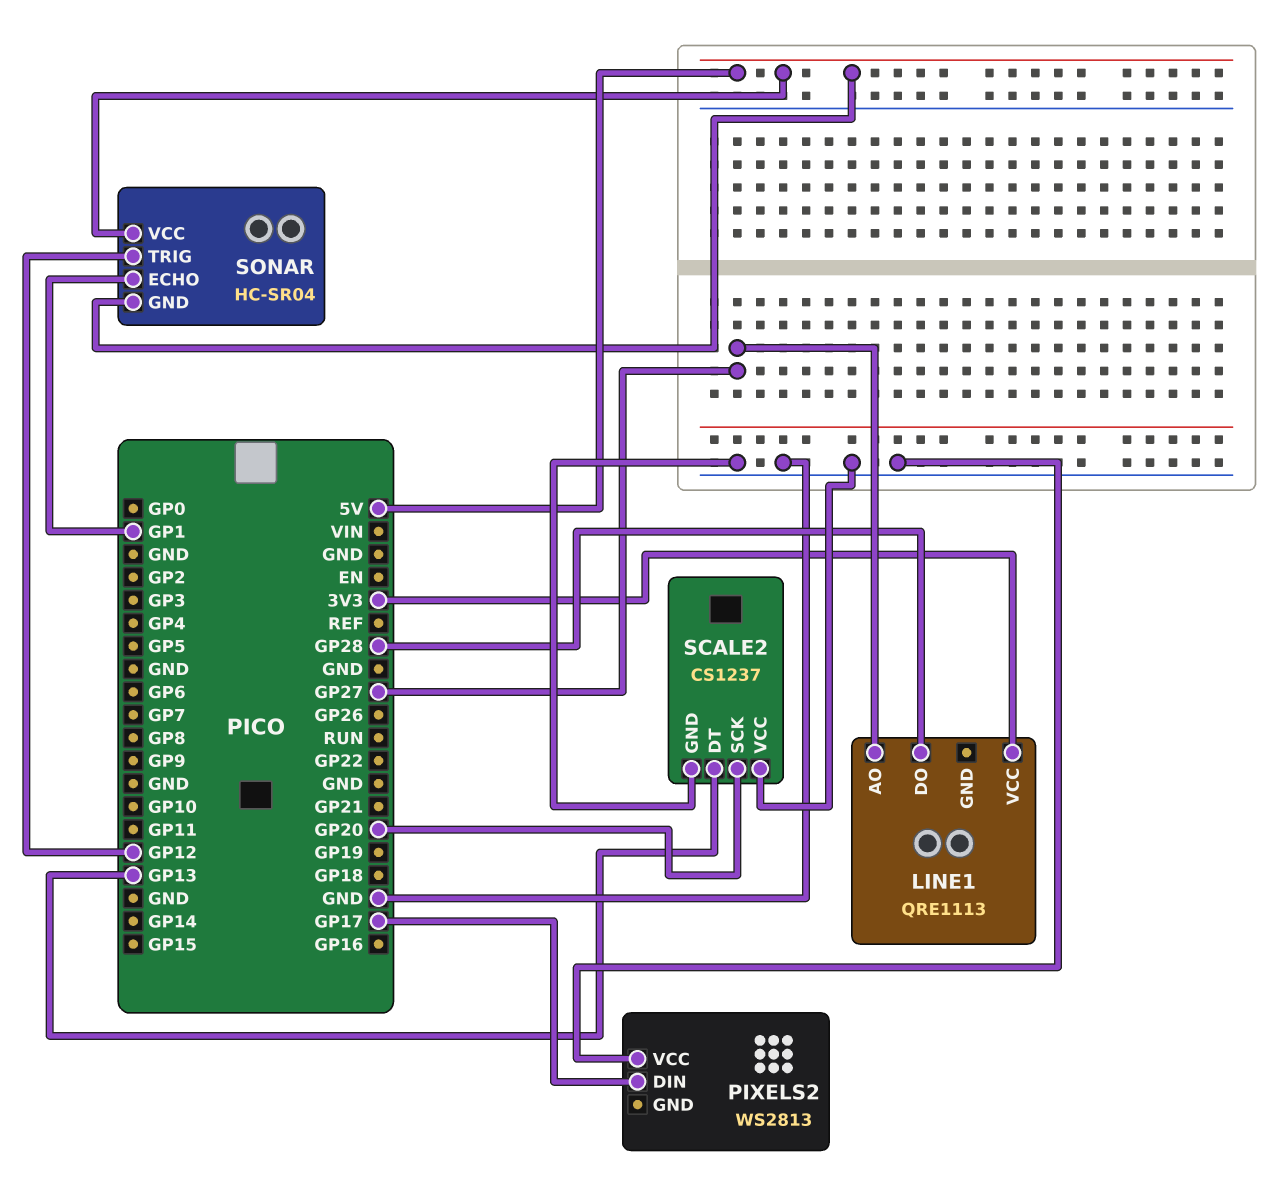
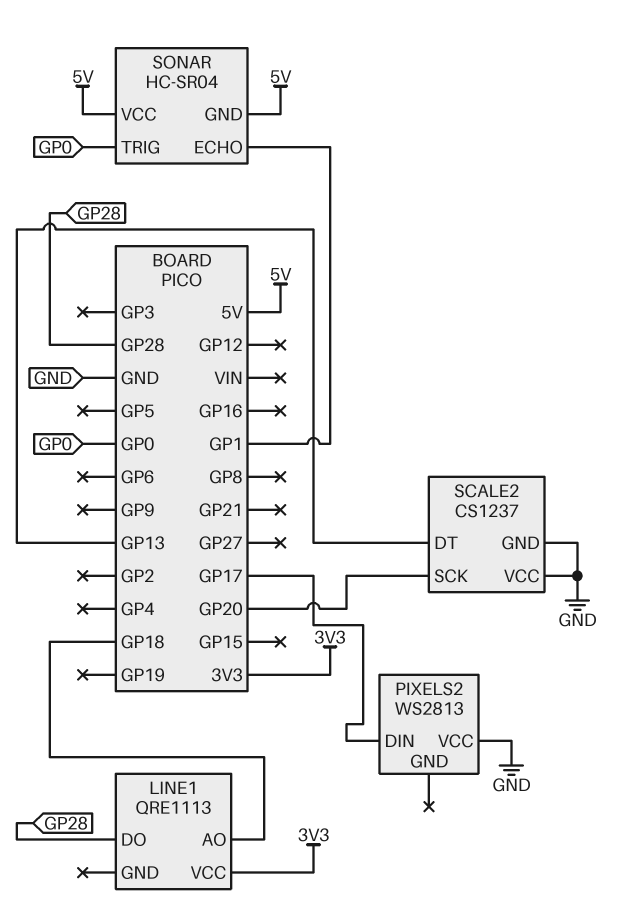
LINE1 pin AO: GP27 -> GP18
SONAR pin TRIG: GP12 -> GP0

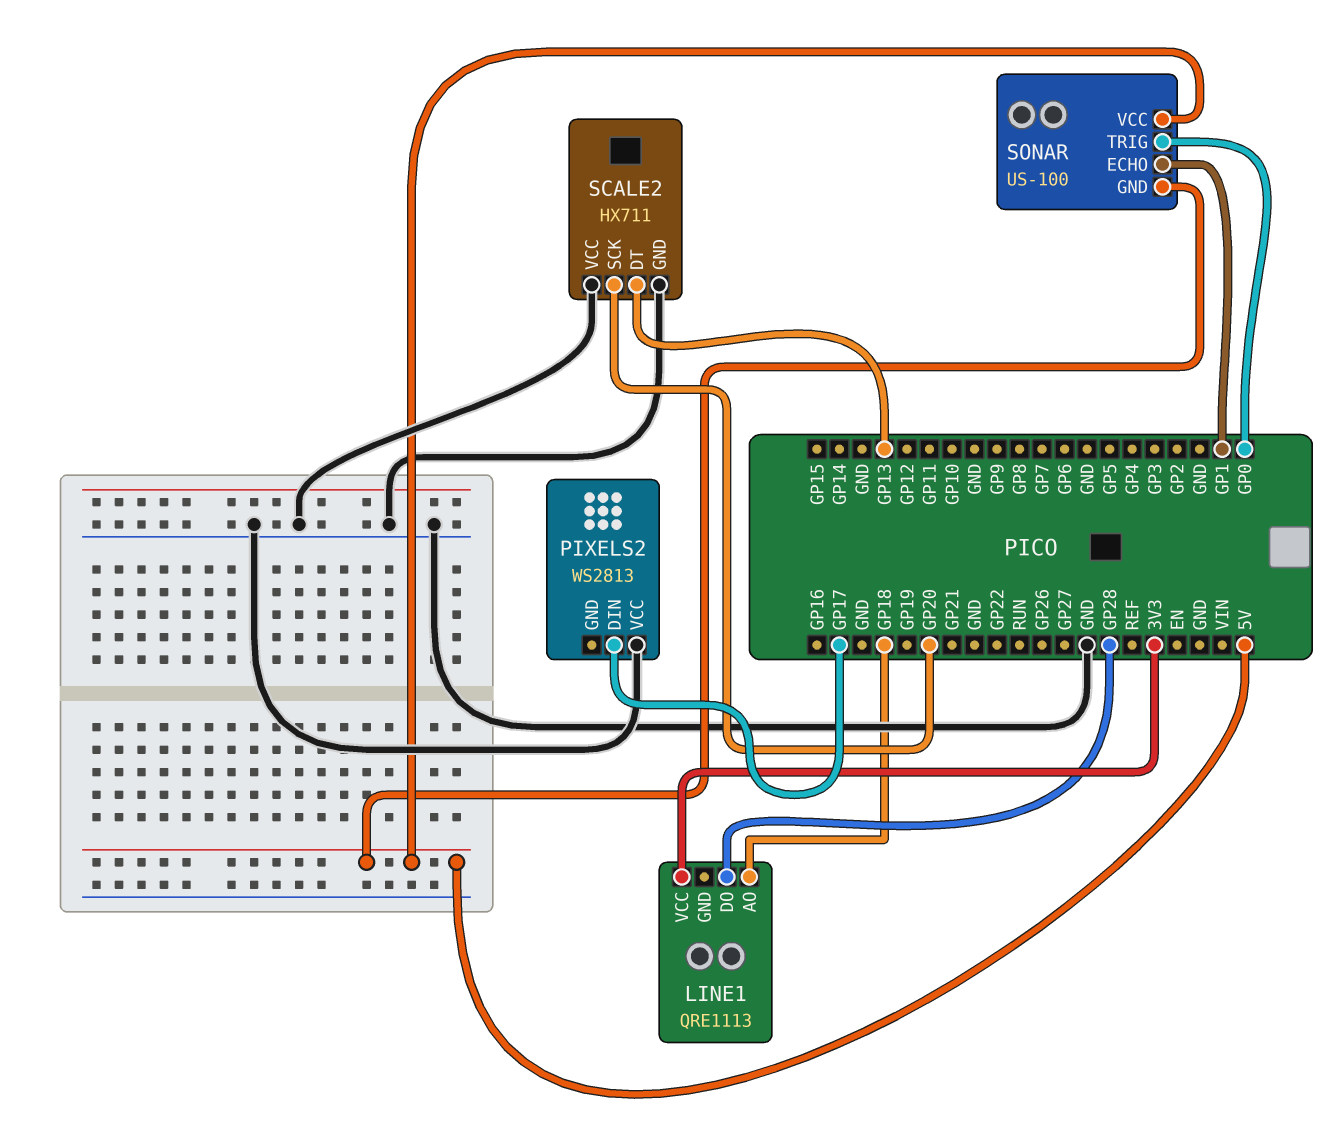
SCALE2: CS1237 -> HX711
SONAR: HC-SR04 -> US-100

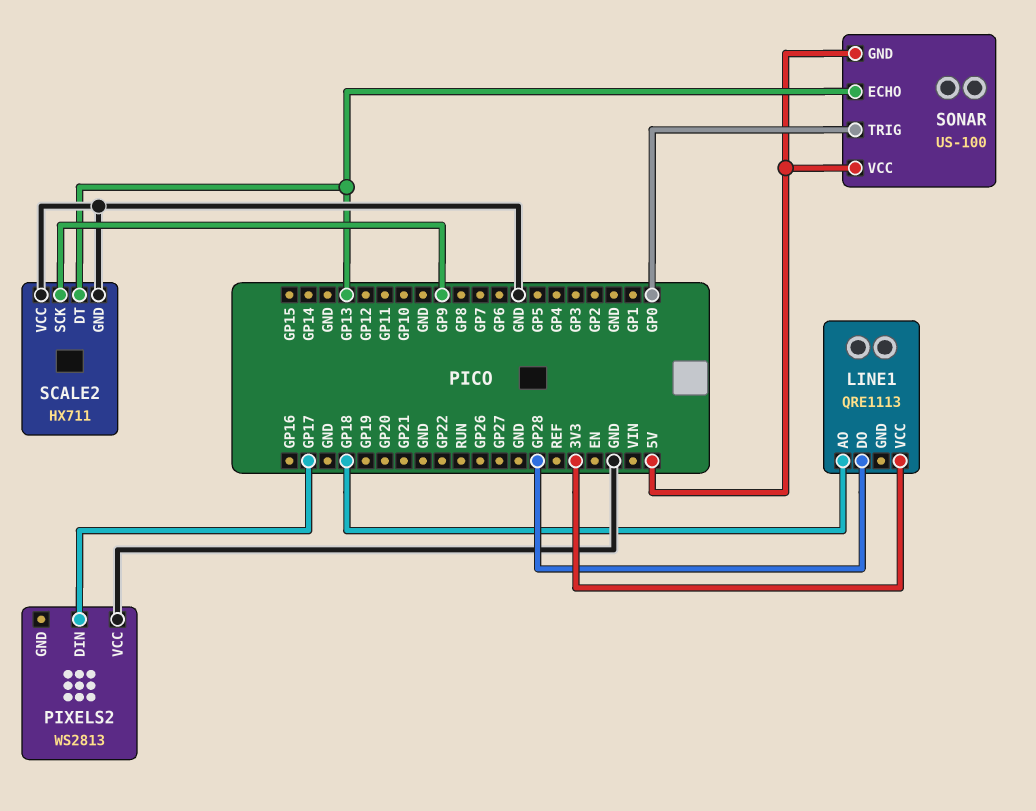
SCALE2 pin SCK: GP20 -> GP9
SONAR pin ECHO: GP1 -> GP13

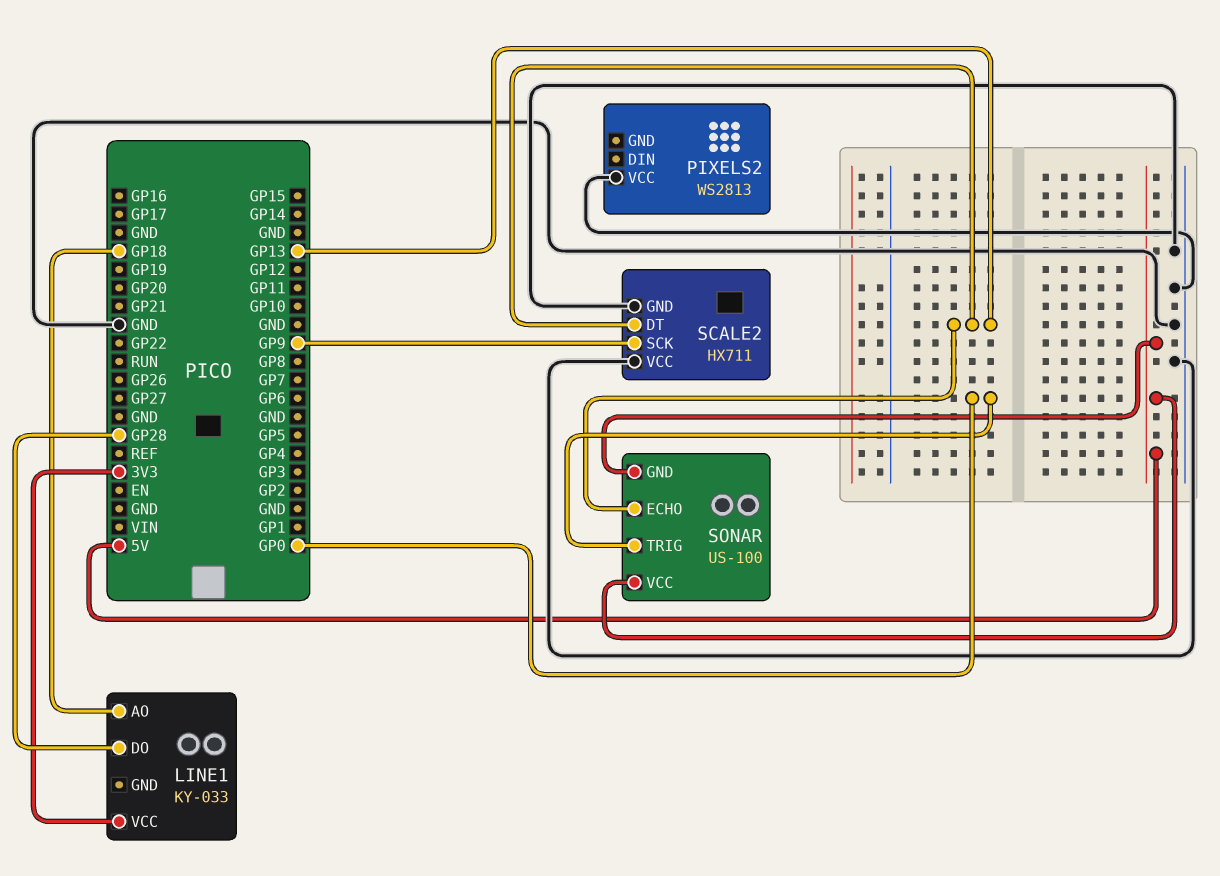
LINE1: QRE1113 -> KY-033
PIXELS2 pin DIN: GP17 -> none

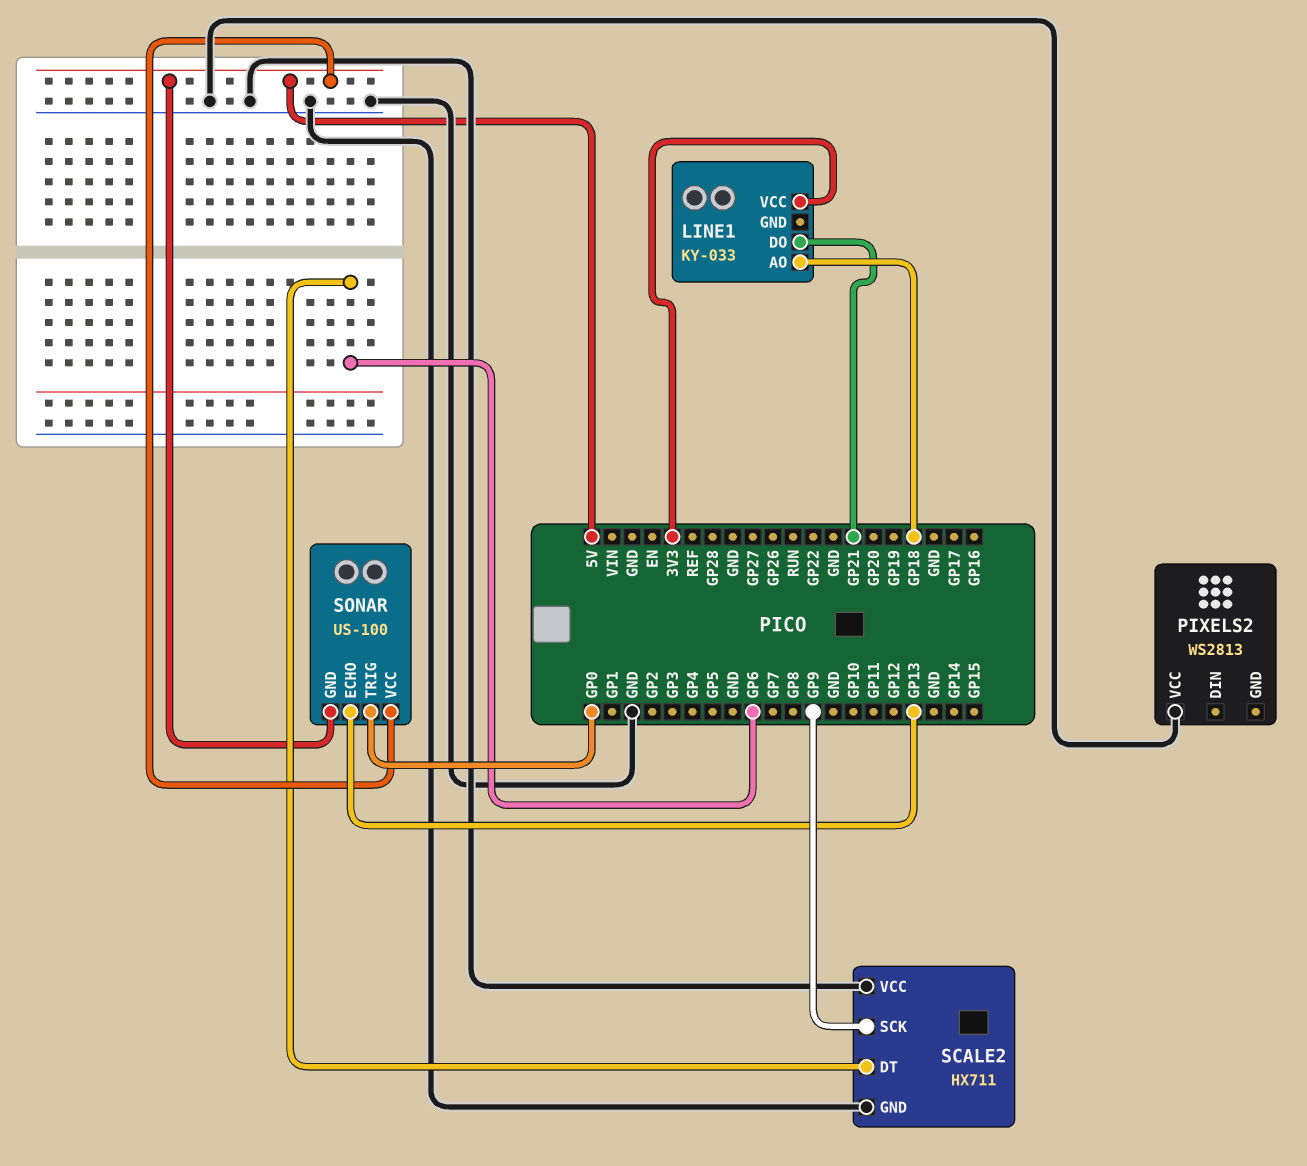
LINE1 pin DO: GP28 -> GP21
SCALE2 pin DT: GP13 -> GP6

